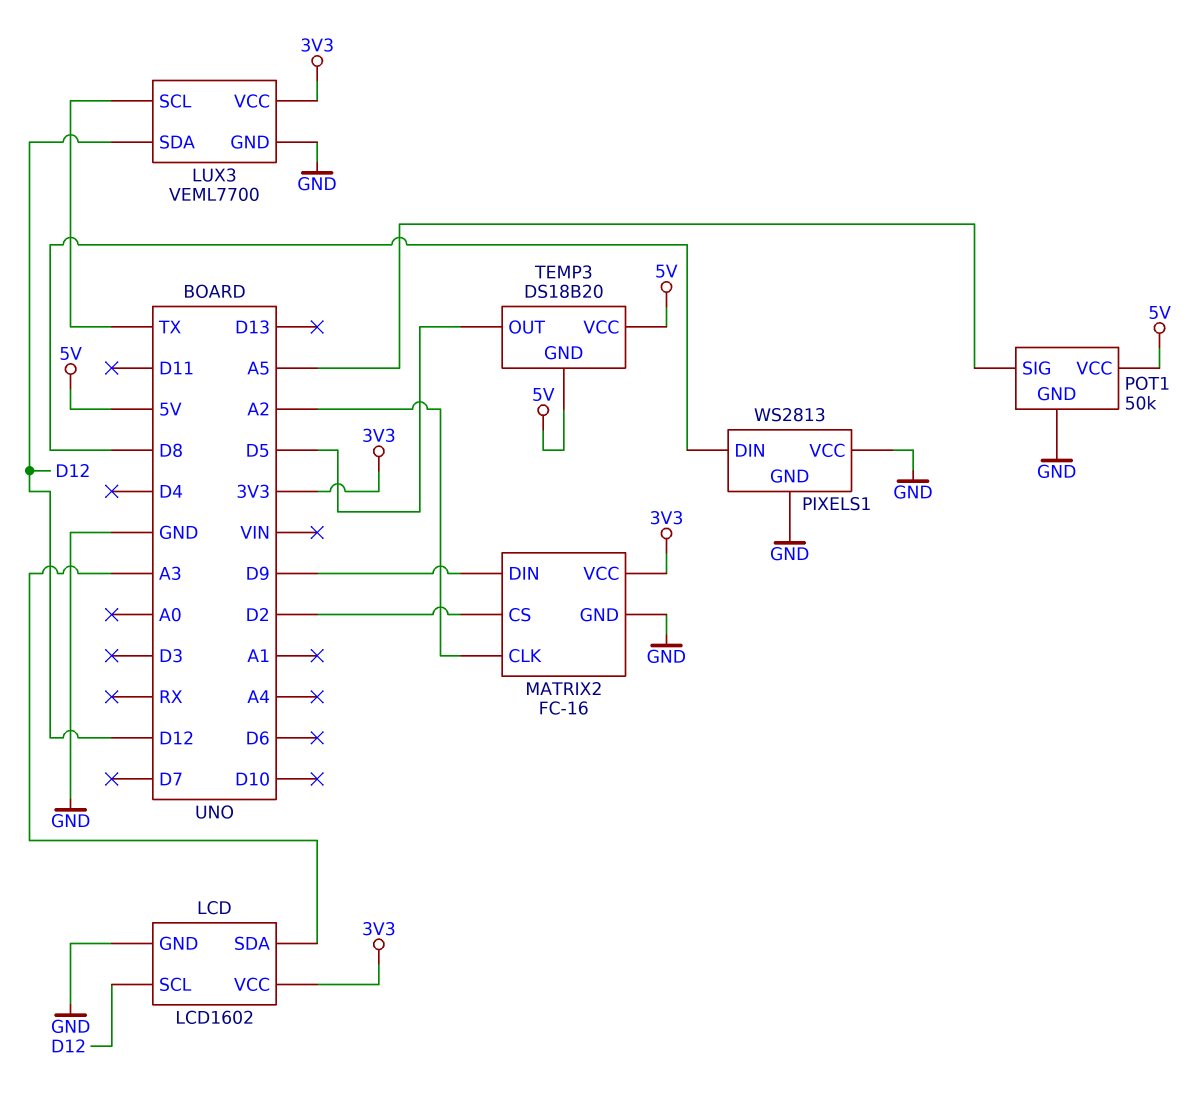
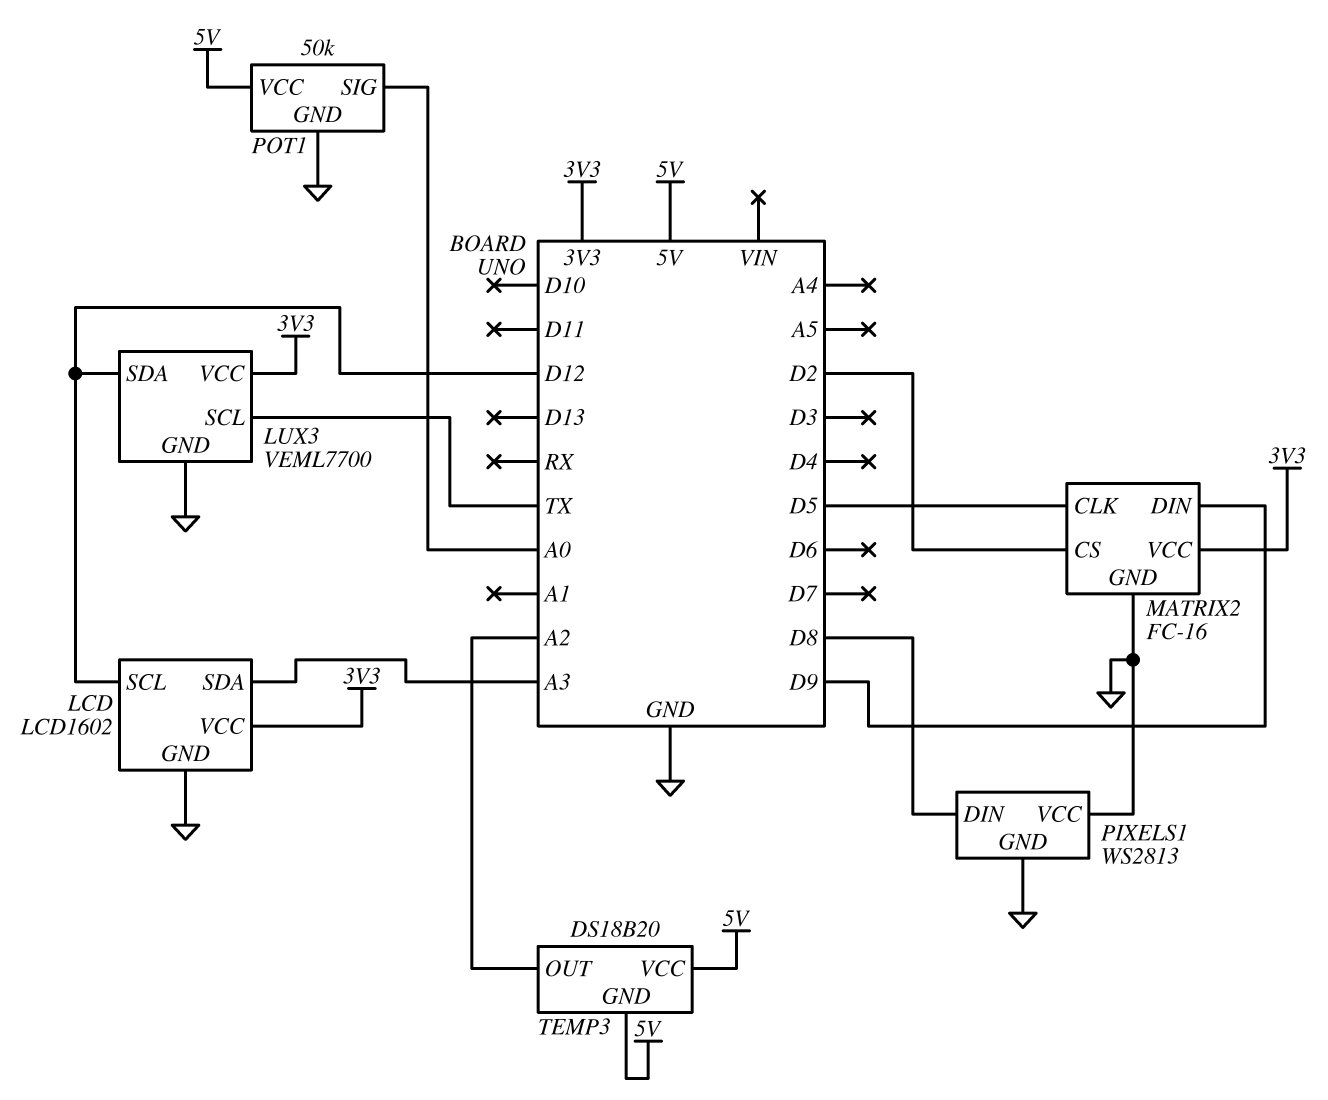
MATRIX2 pin CLK: A2 -> D5
POT1 pin SIG: A5 -> A0
TEMP3 pin OUT: D5 -> A2

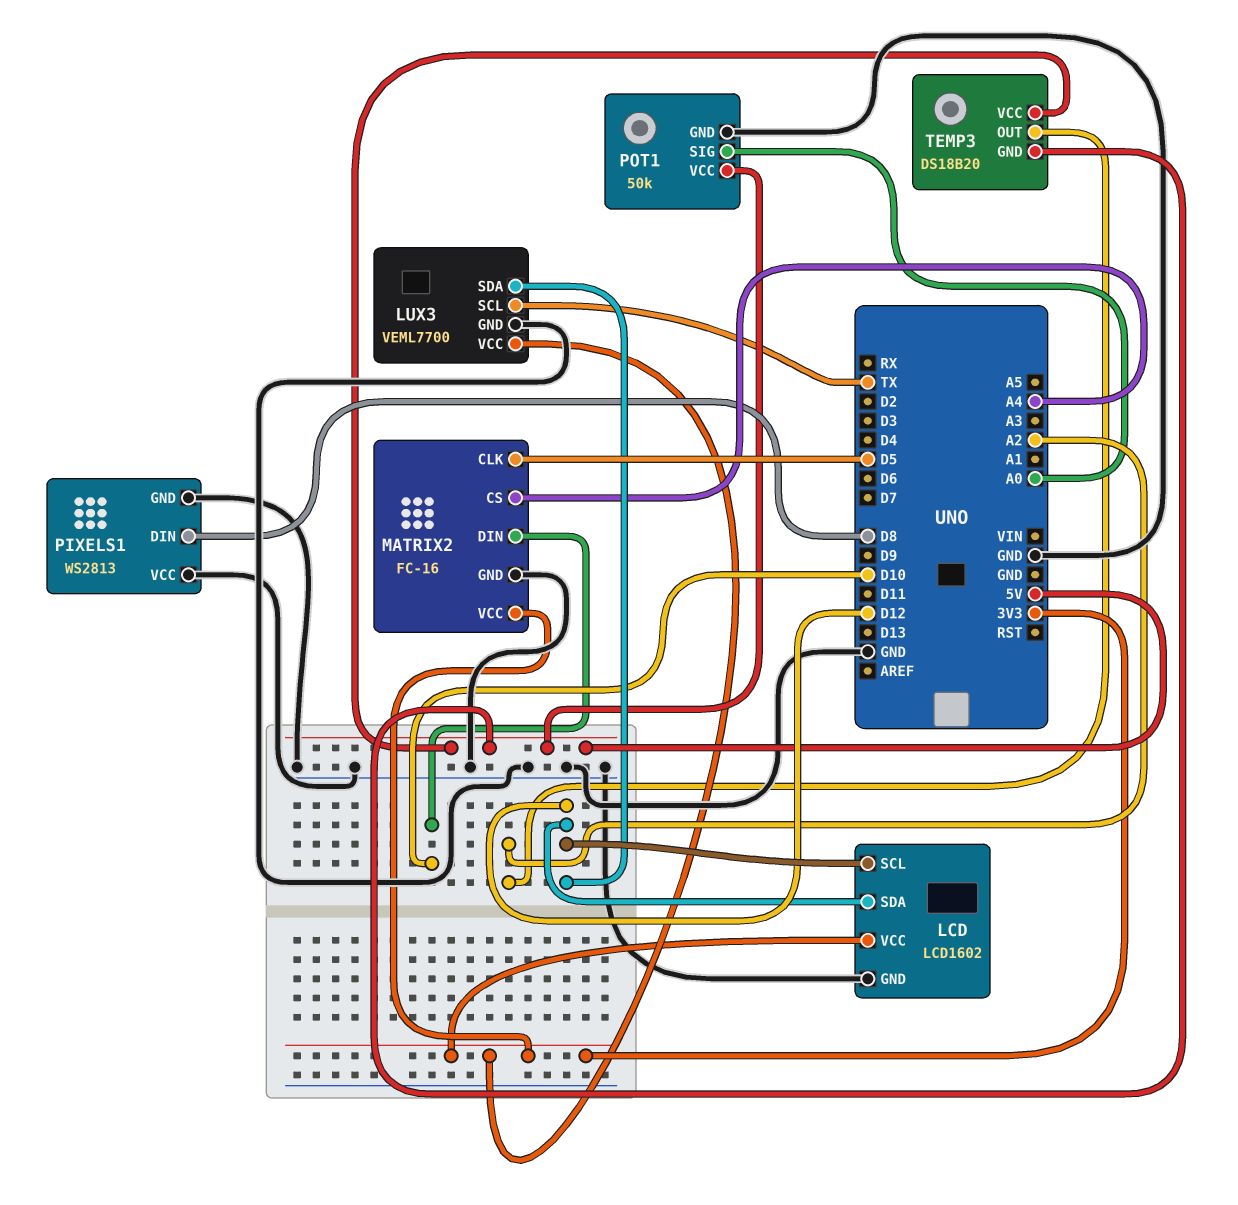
LCD pin SDA: A3 -> D12
MATRIX2 pin CS: D2 -> A4
MATRIX2 pin DIN: D9 -> D10

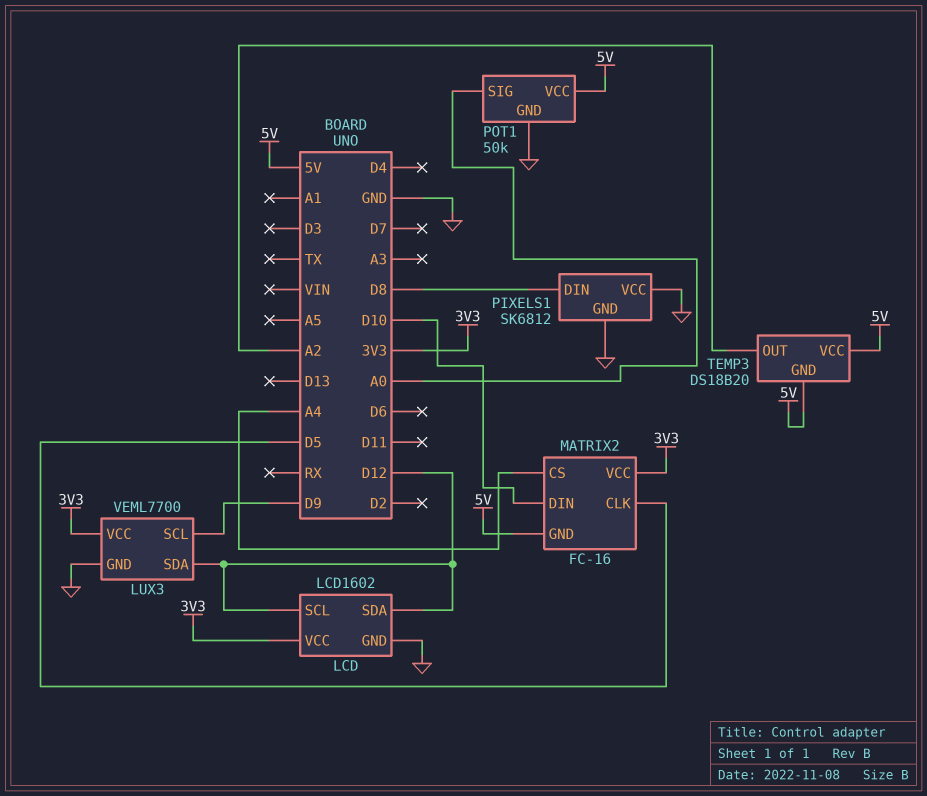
LUX3 pin SCL: TX -> D9
MATRIX2 pin GND: GND -> 5V
PIXELS1: WS2813 -> SK6812

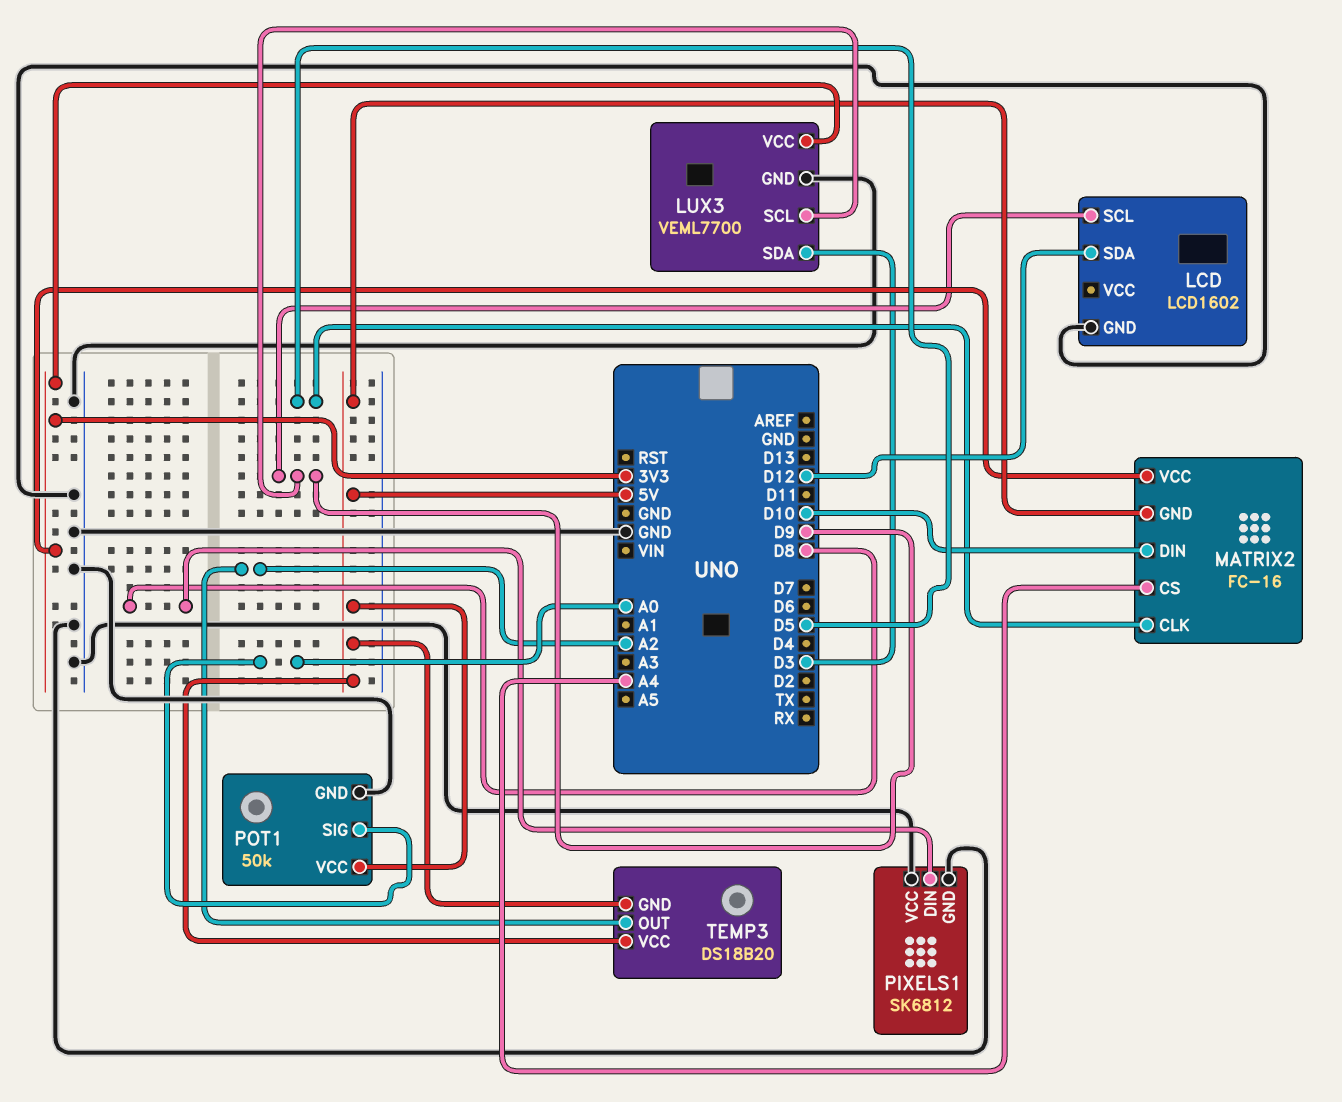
LCD pin SCL: D12 -> D9
LCD pin VCC: 3V3 -> none
LUX3 pin SDA: D12 -> D3

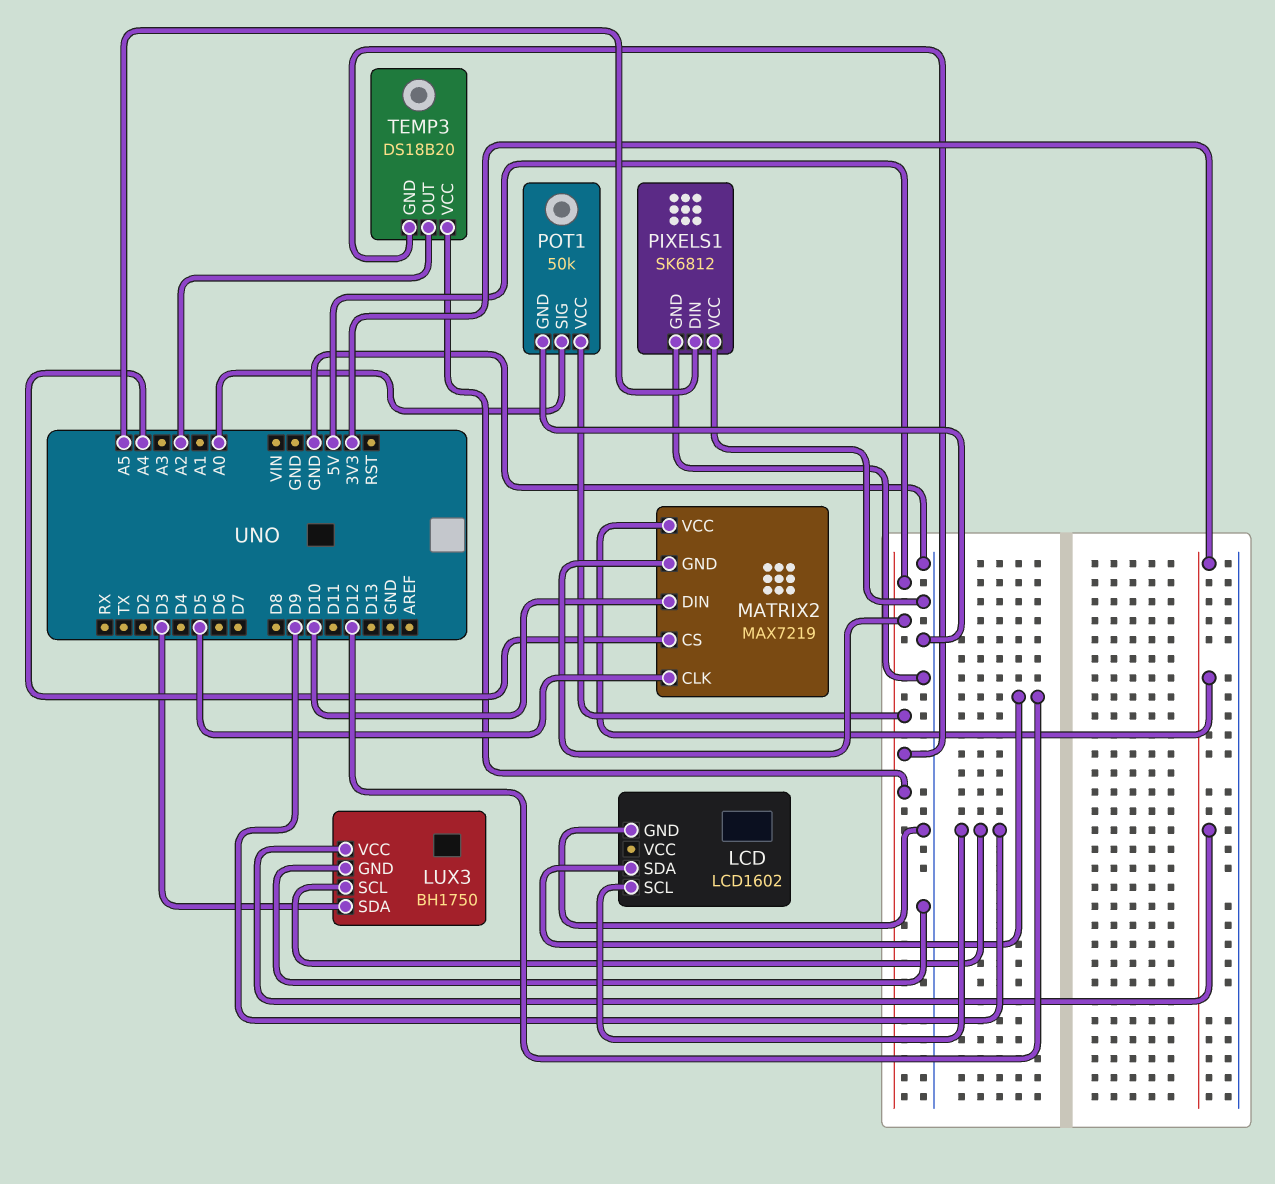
LUX3: VEML7700 -> BH1750
MATRIX2: FC-16 -> MAX7219
PIXELS1 pin DIN: D8 -> A5

